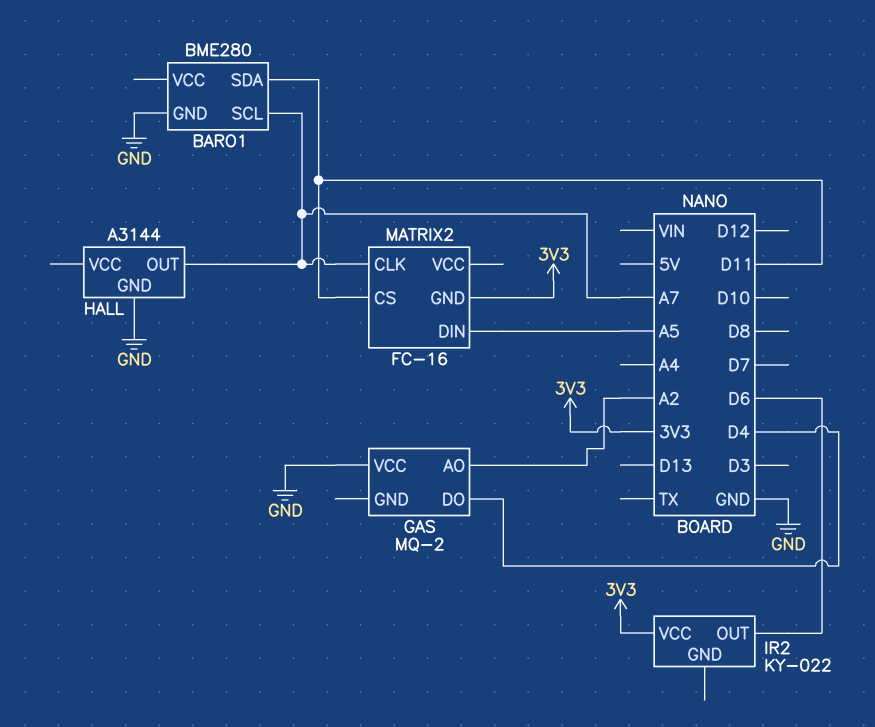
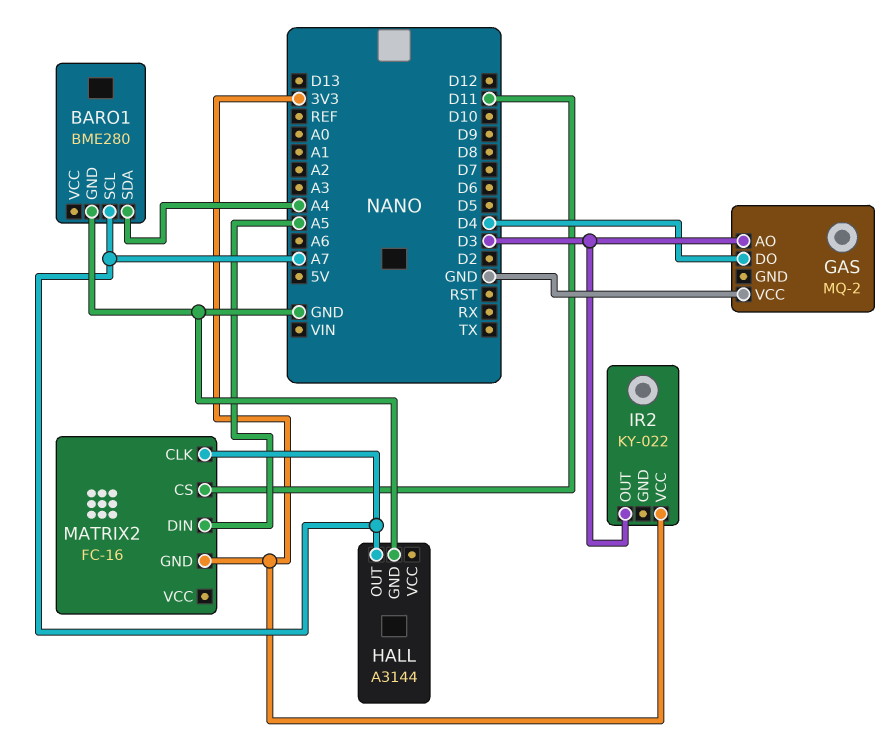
BARO1 pin SDA: D11 -> A4
GAS pin AO: A2 -> D3
IR2 pin OUT: D6 -> D3

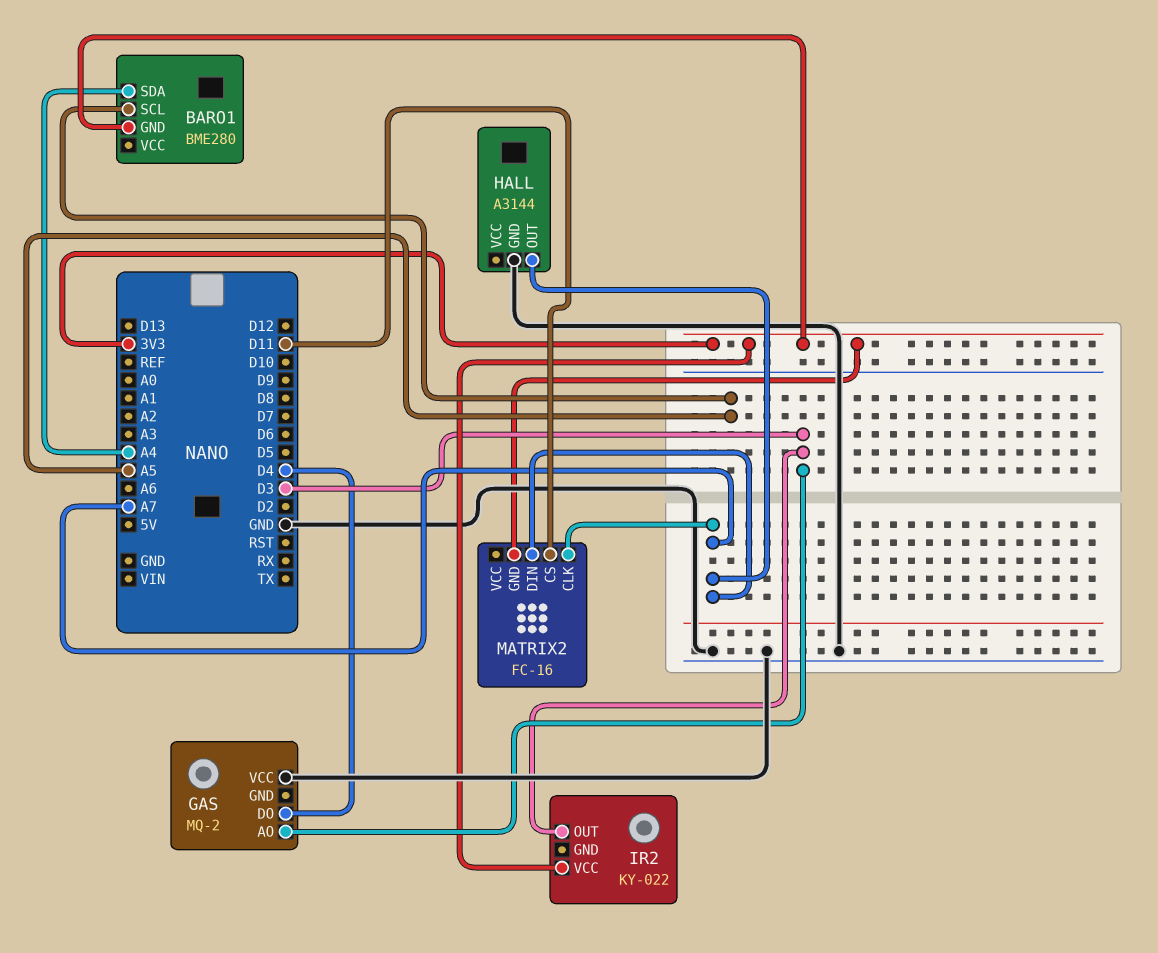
BARO1 pin GND: GND -> 3V3
BARO1 pin SCL: A7 -> A5
MATRIX2 pin DIN: A5 -> A7

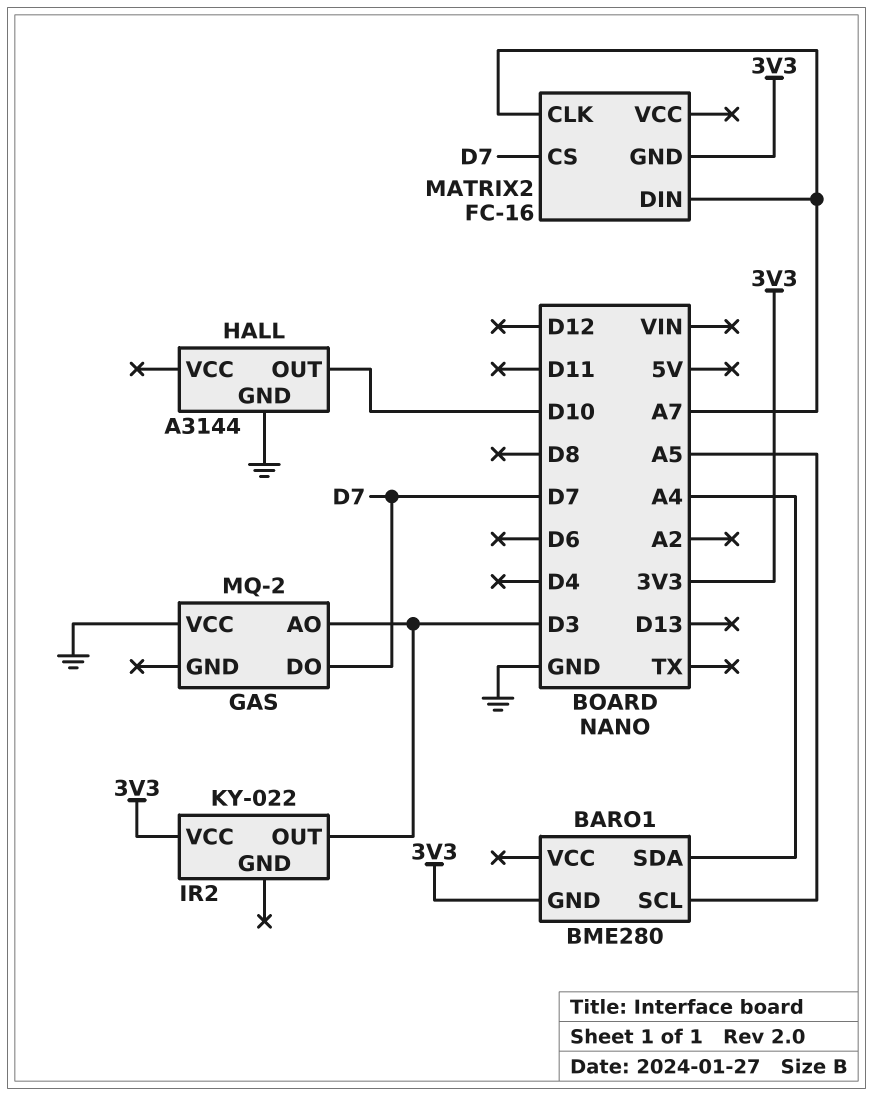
GAS pin DO: D4 -> D7
HALL pin OUT: A7 -> D10
MATRIX2 pin CS: D11 -> D7

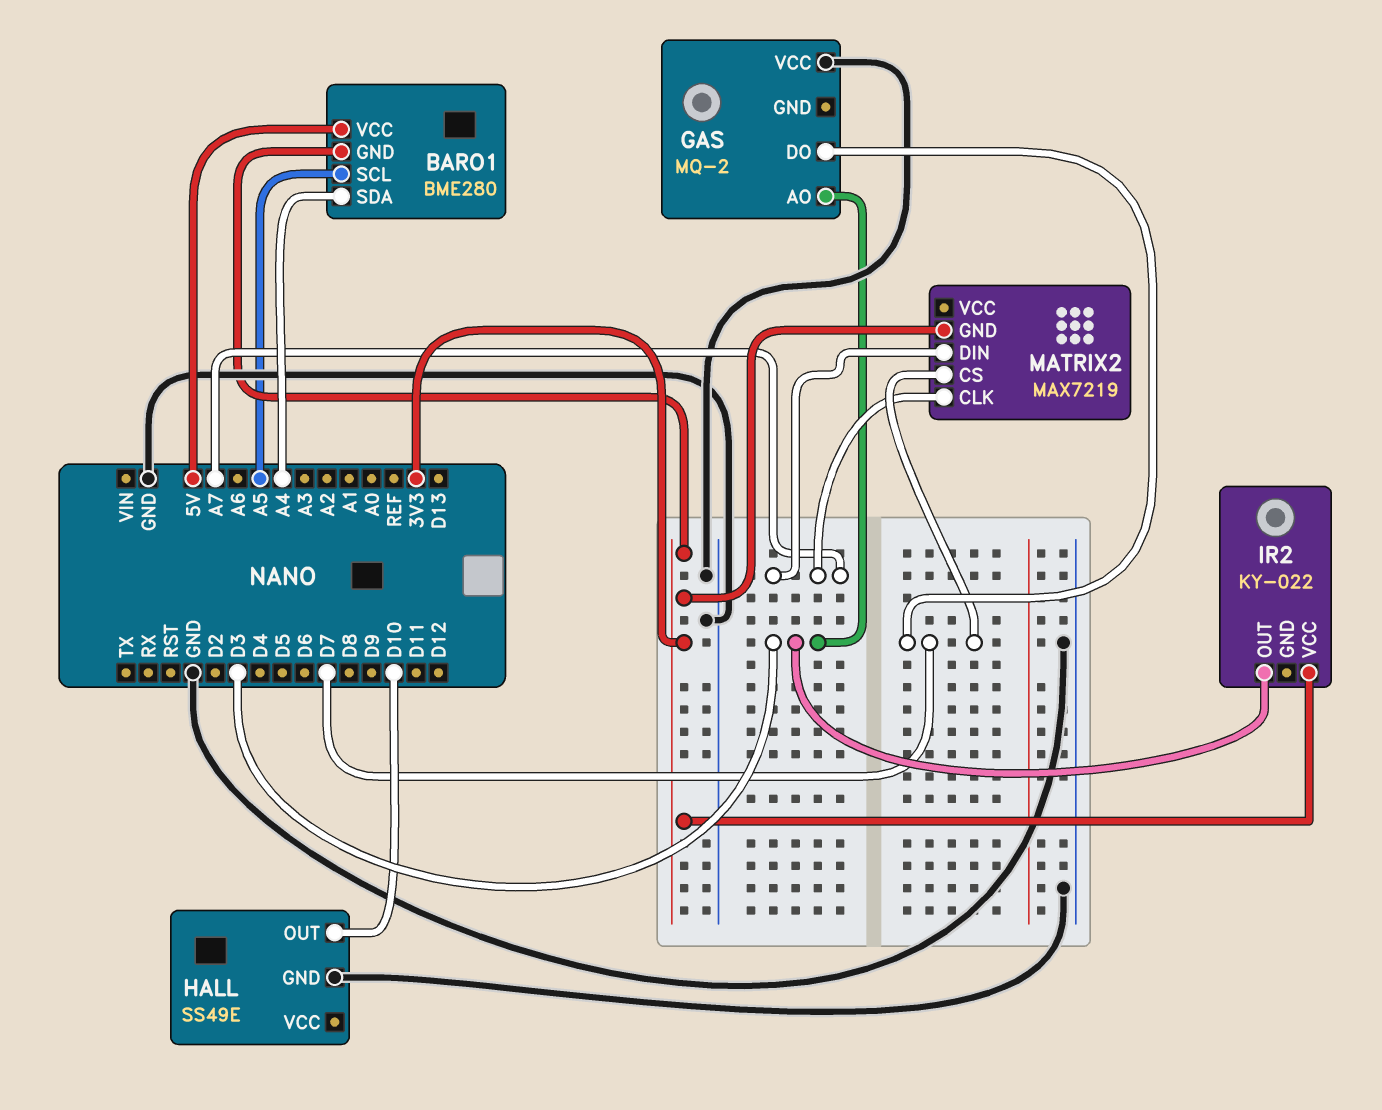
BARO1 pin VCC: none -> 5V
HALL: A3144 -> SS49E
MATRIX2: FC-16 -> MAX7219

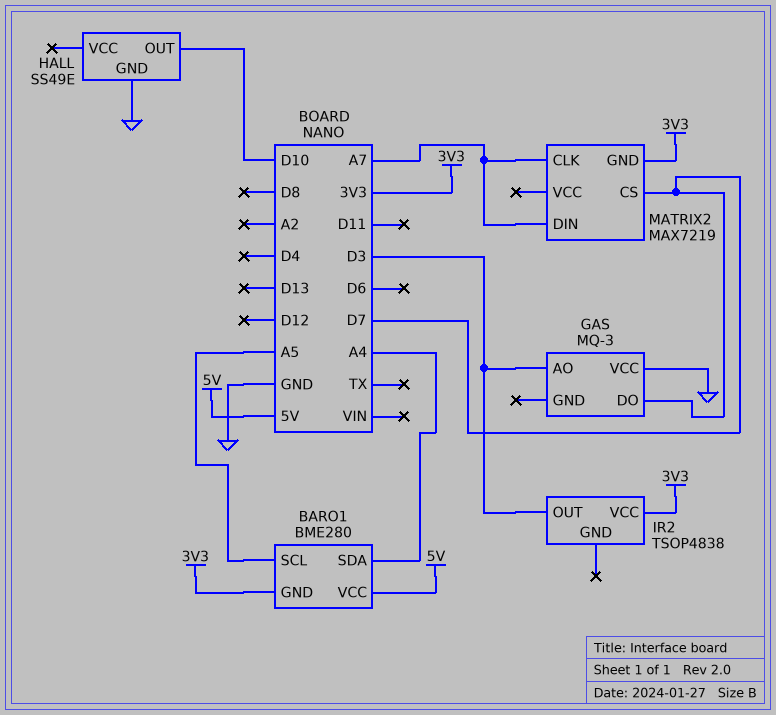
GAS: MQ-2 -> MQ-3
IR2: KY-022 -> TSOP4838

